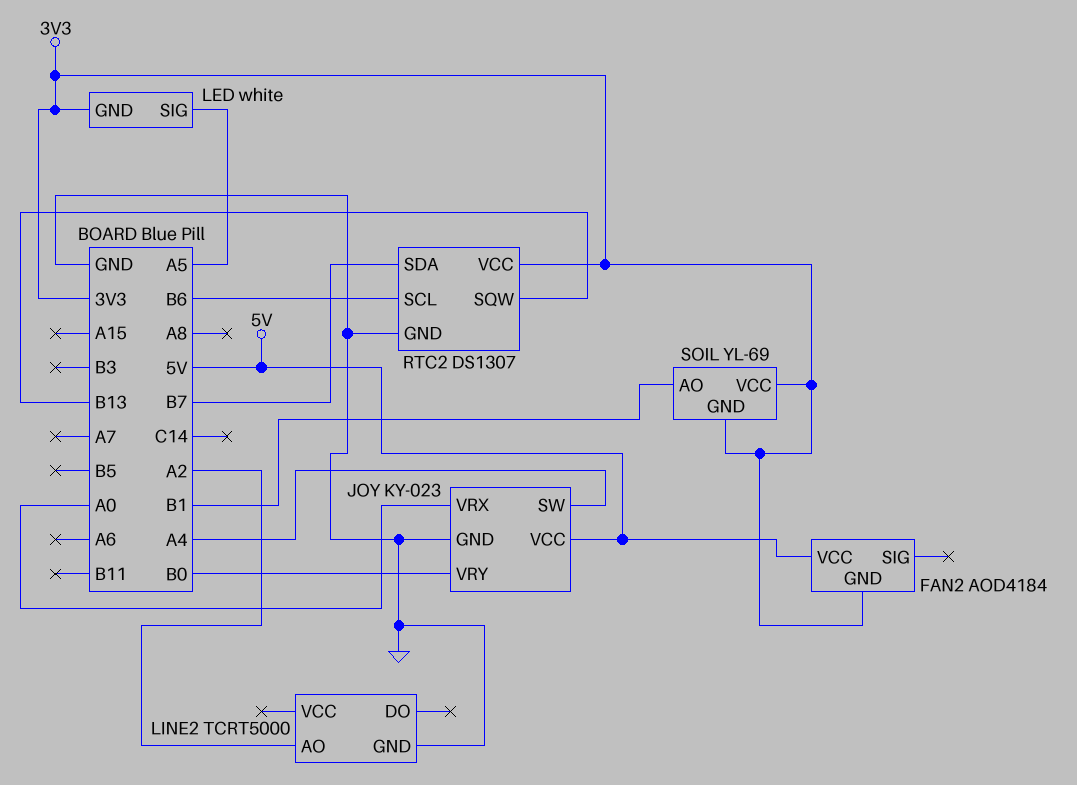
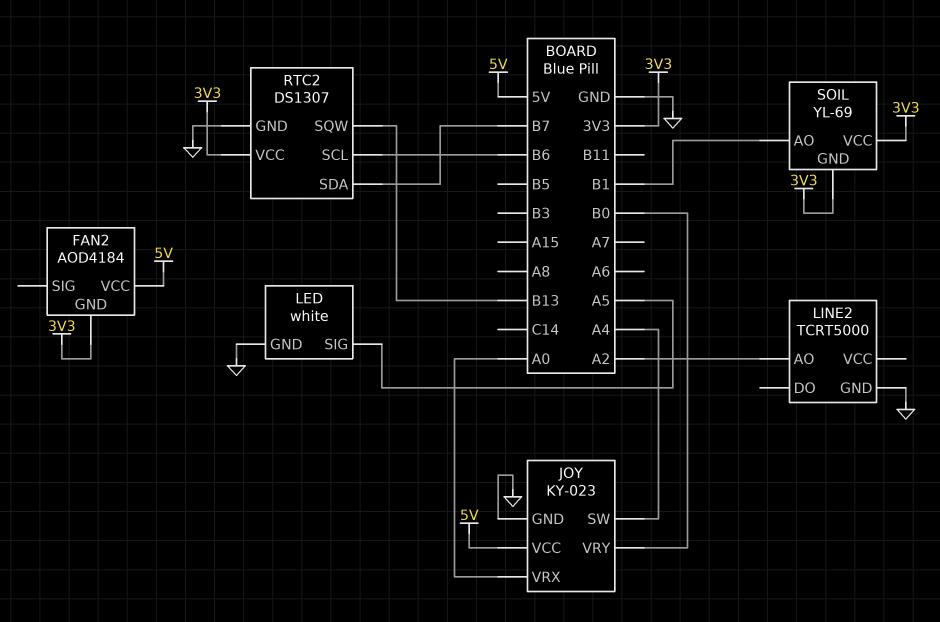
LED pin GND: 3V3 -> GND

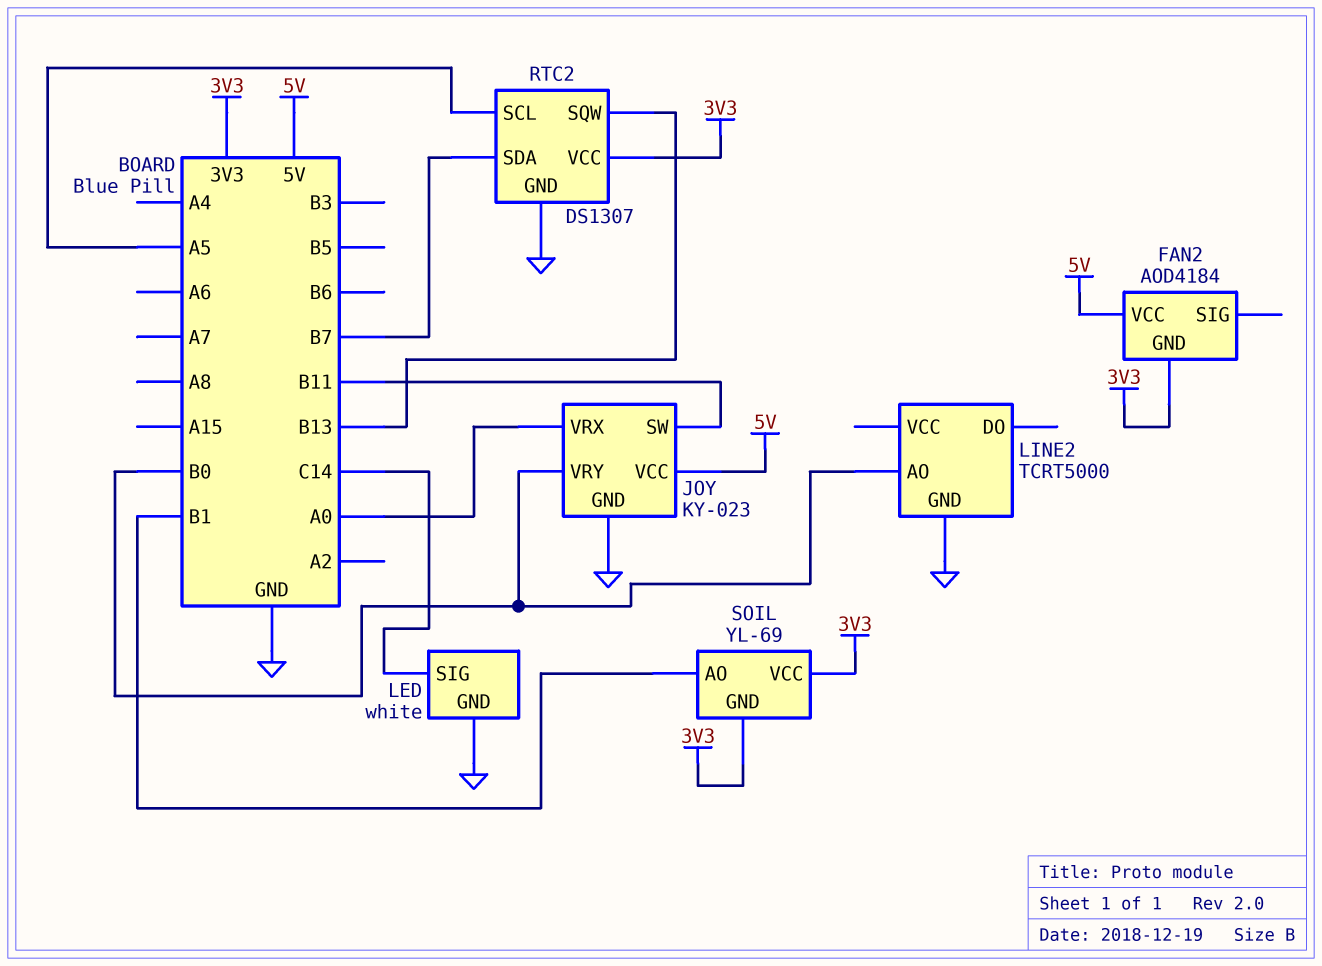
JOY pin SW: A4 -> B11
LED pin SIG: A5 -> C14
LINE2 pin AO: A2 -> B0
RTC2 pin SCL: B6 -> A5

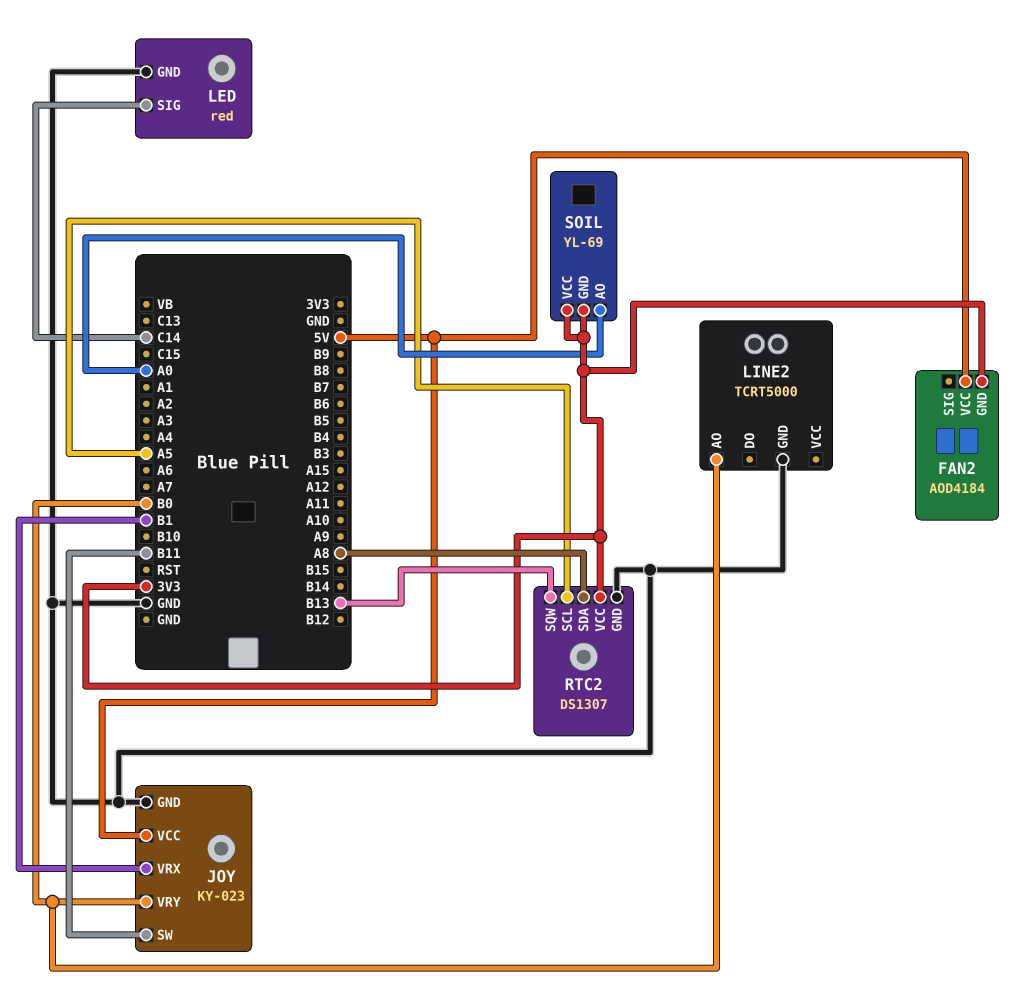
JOY pin VRX: A0 -> B1
LED: white -> red
RTC2 pin SDA: B7 -> A8
SOIL pin AO: B1 -> A0

